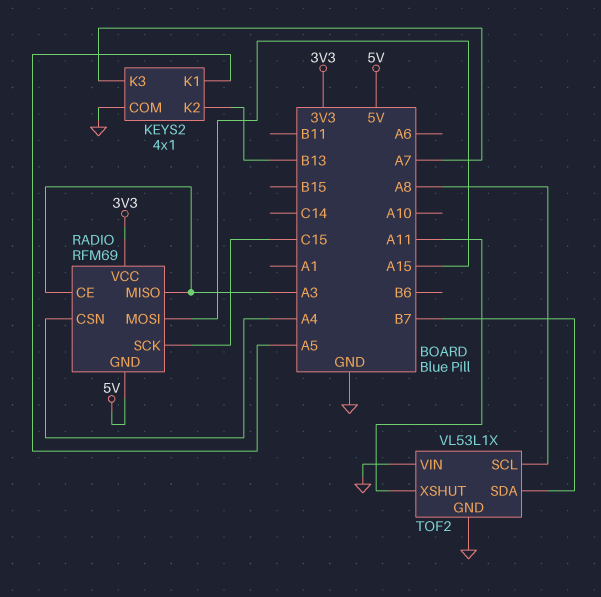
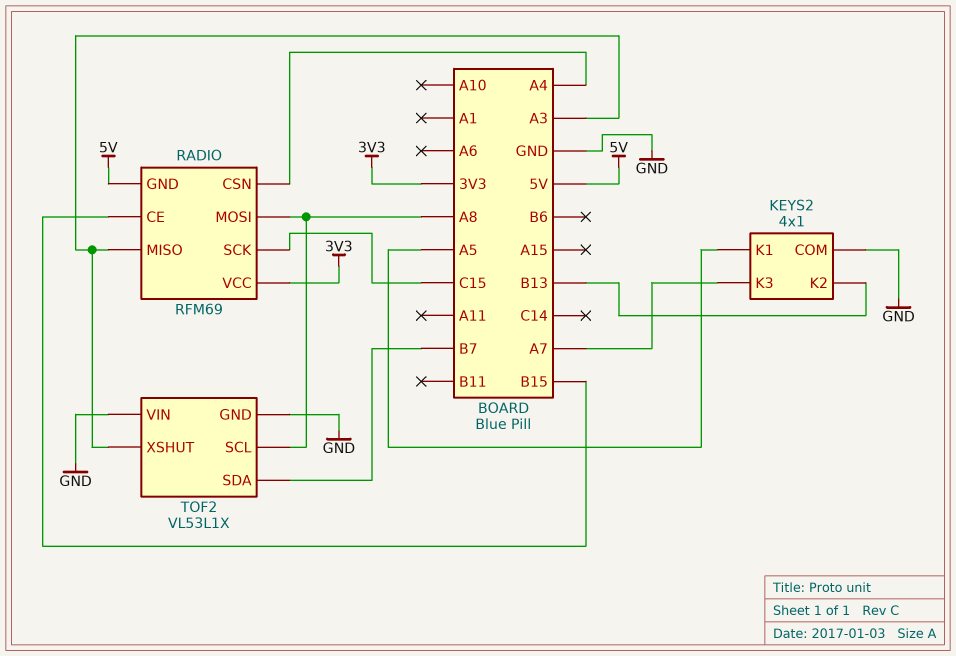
RADIO pin CE: A3 -> B15
RADIO pin MOSI: A15 -> A8
TOF2 pin XSHUT: A11 -> A3

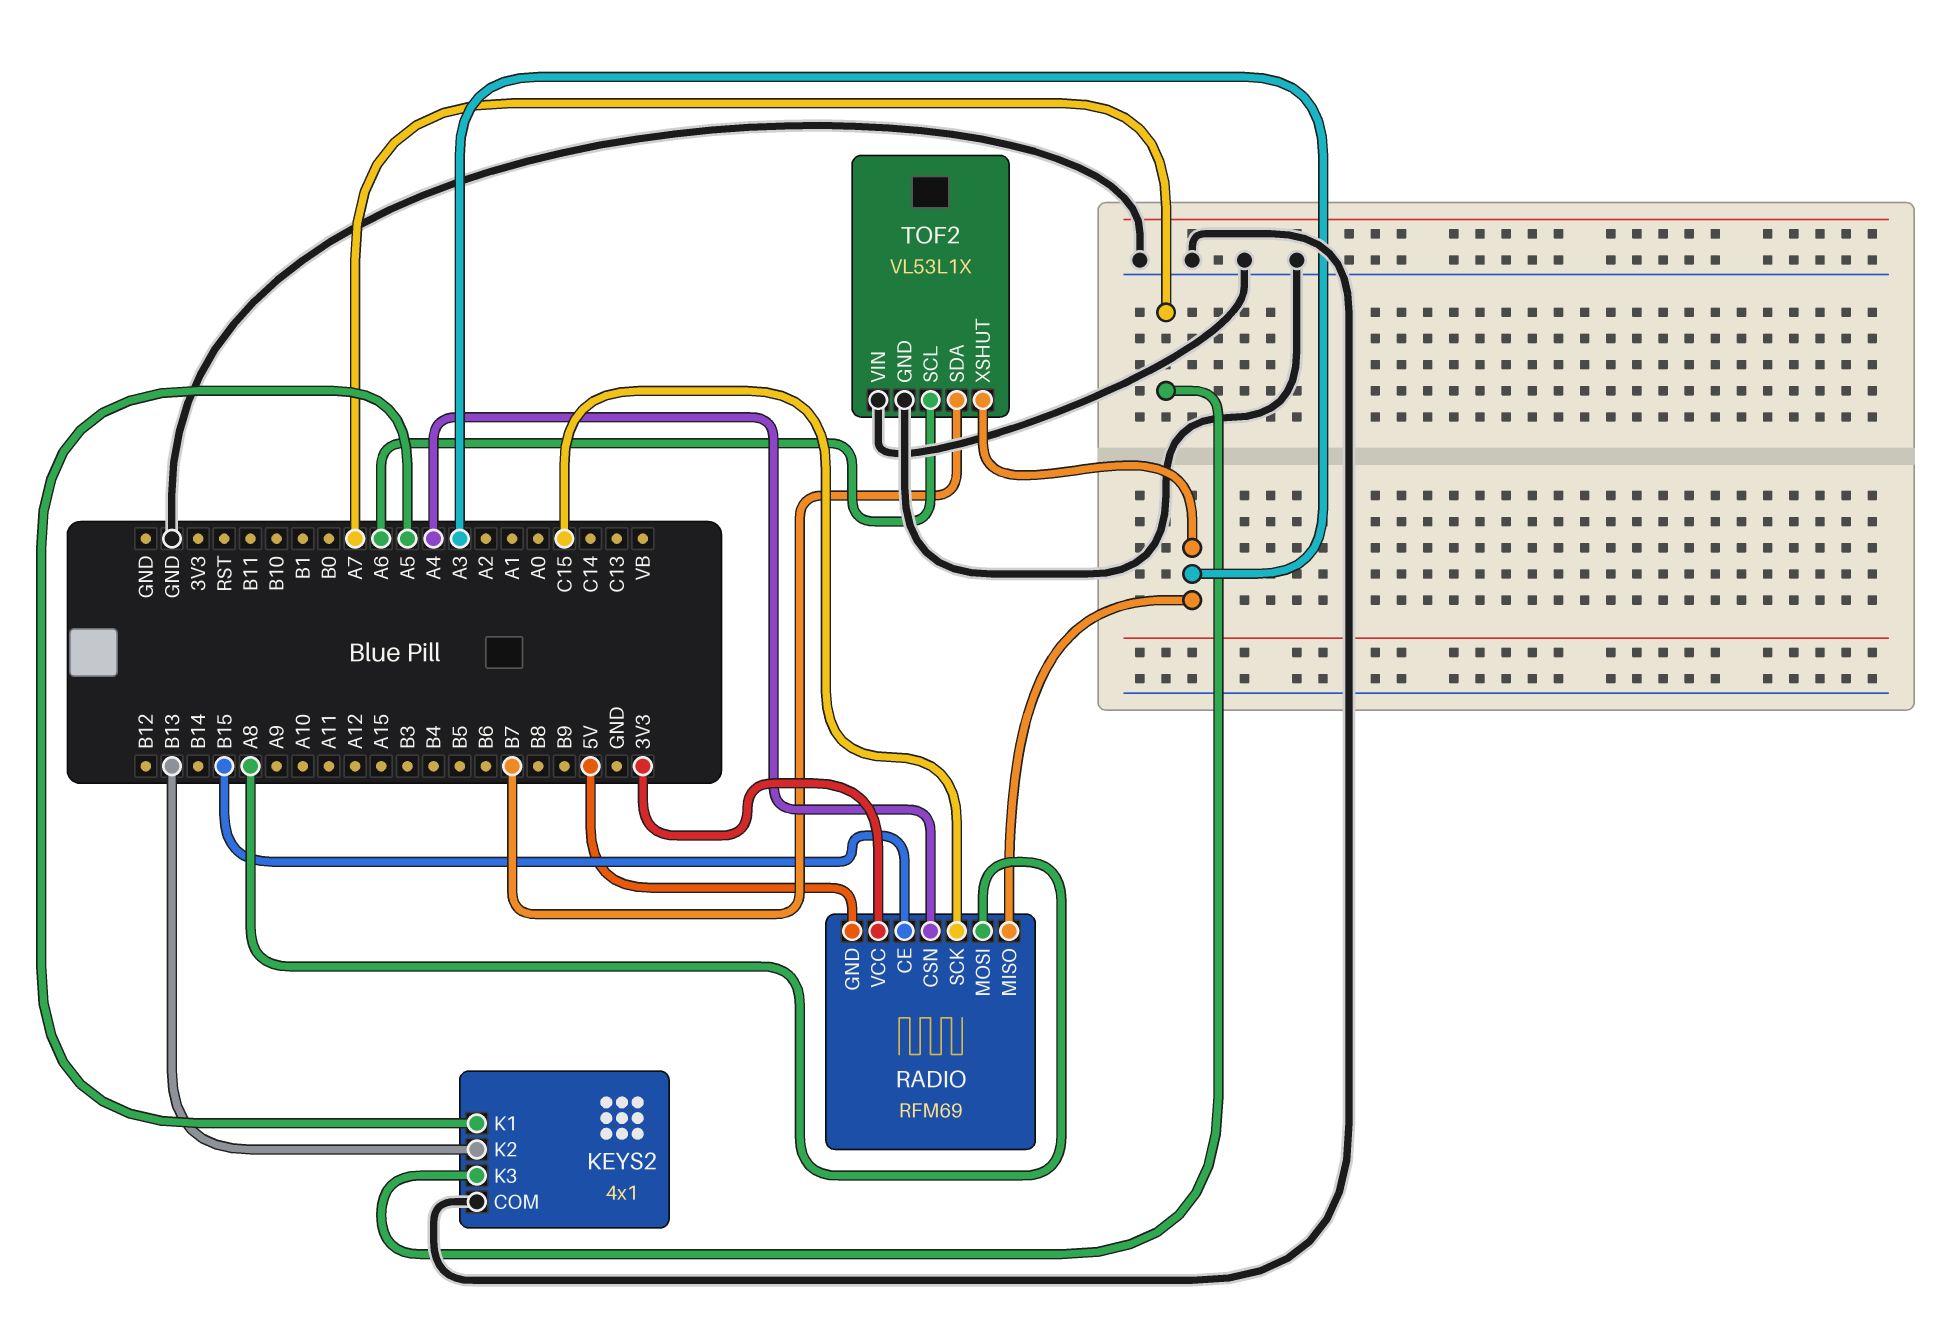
TOF2 pin SCL: A8 -> A6

